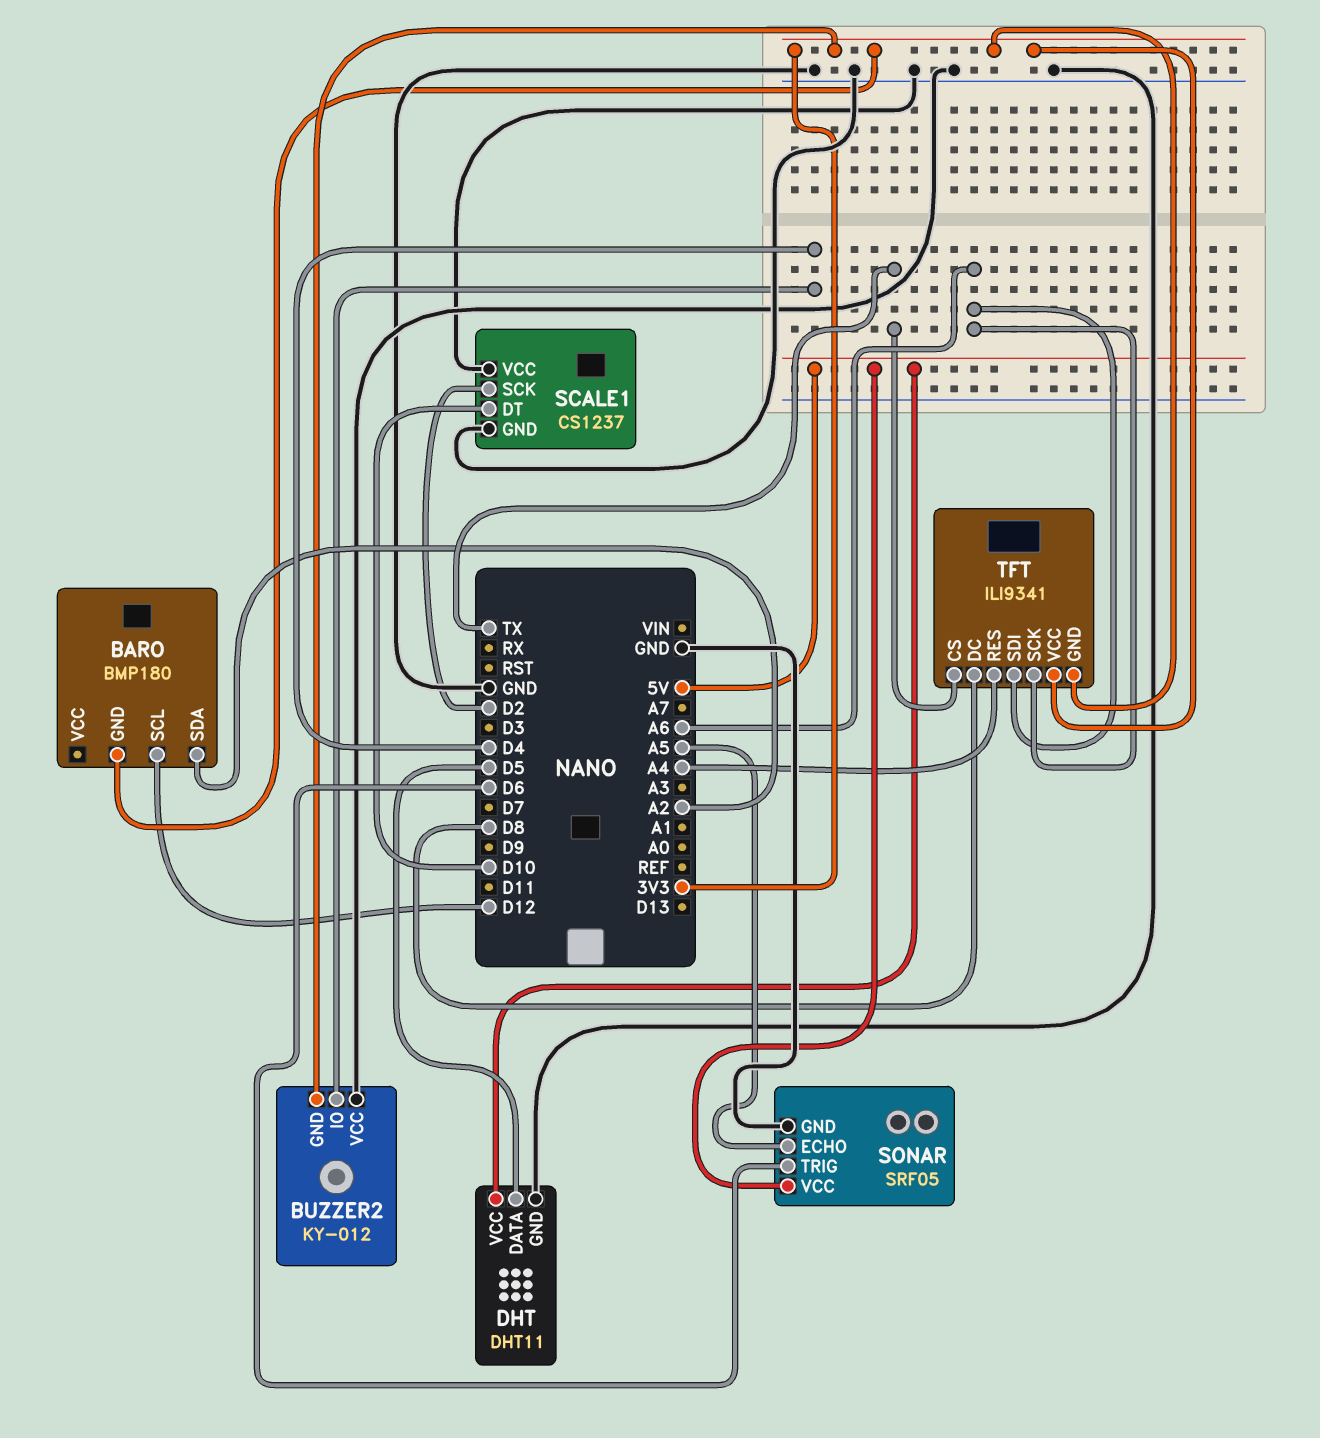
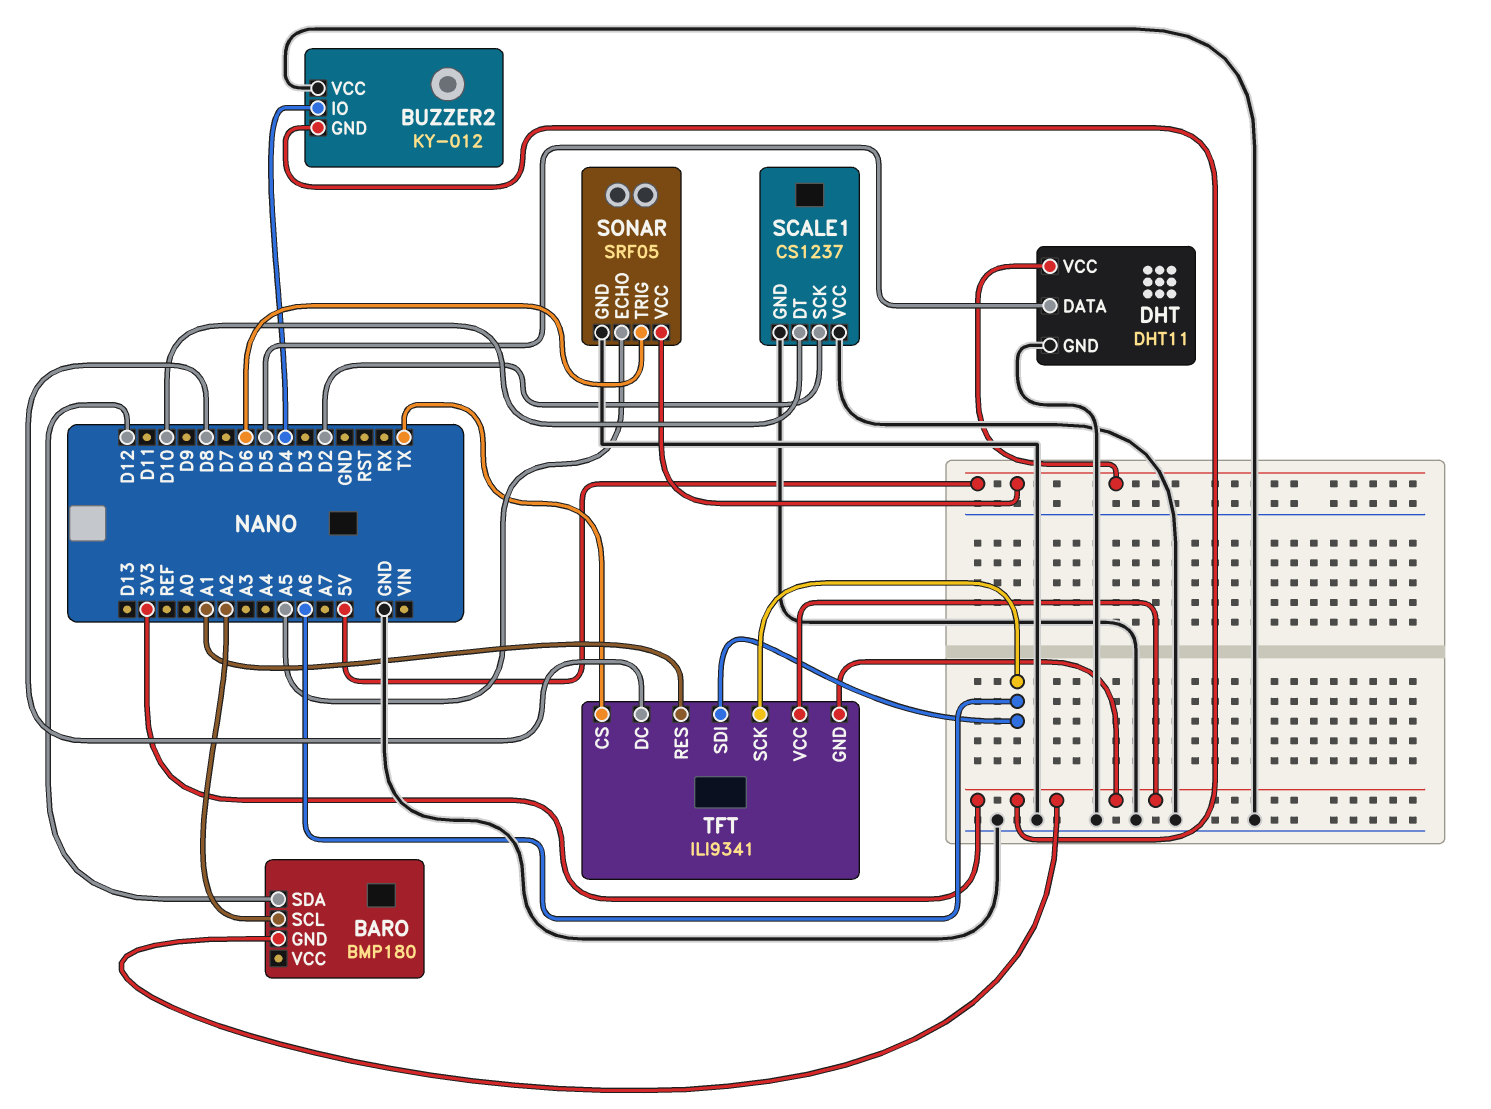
BARO pin SCL: D12 -> A2
BARO pin SDA: A2 -> D12
TFT pin RES: A4 -> A1

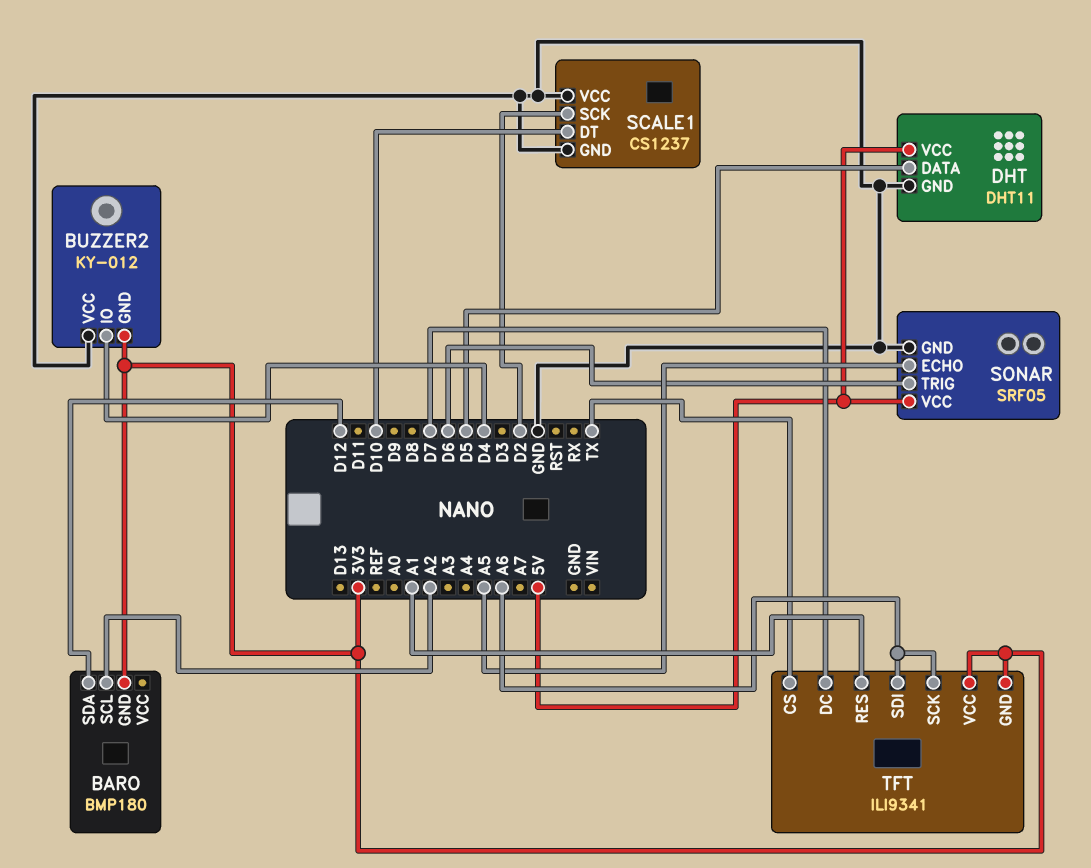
TFT pin DC: D8 -> D7

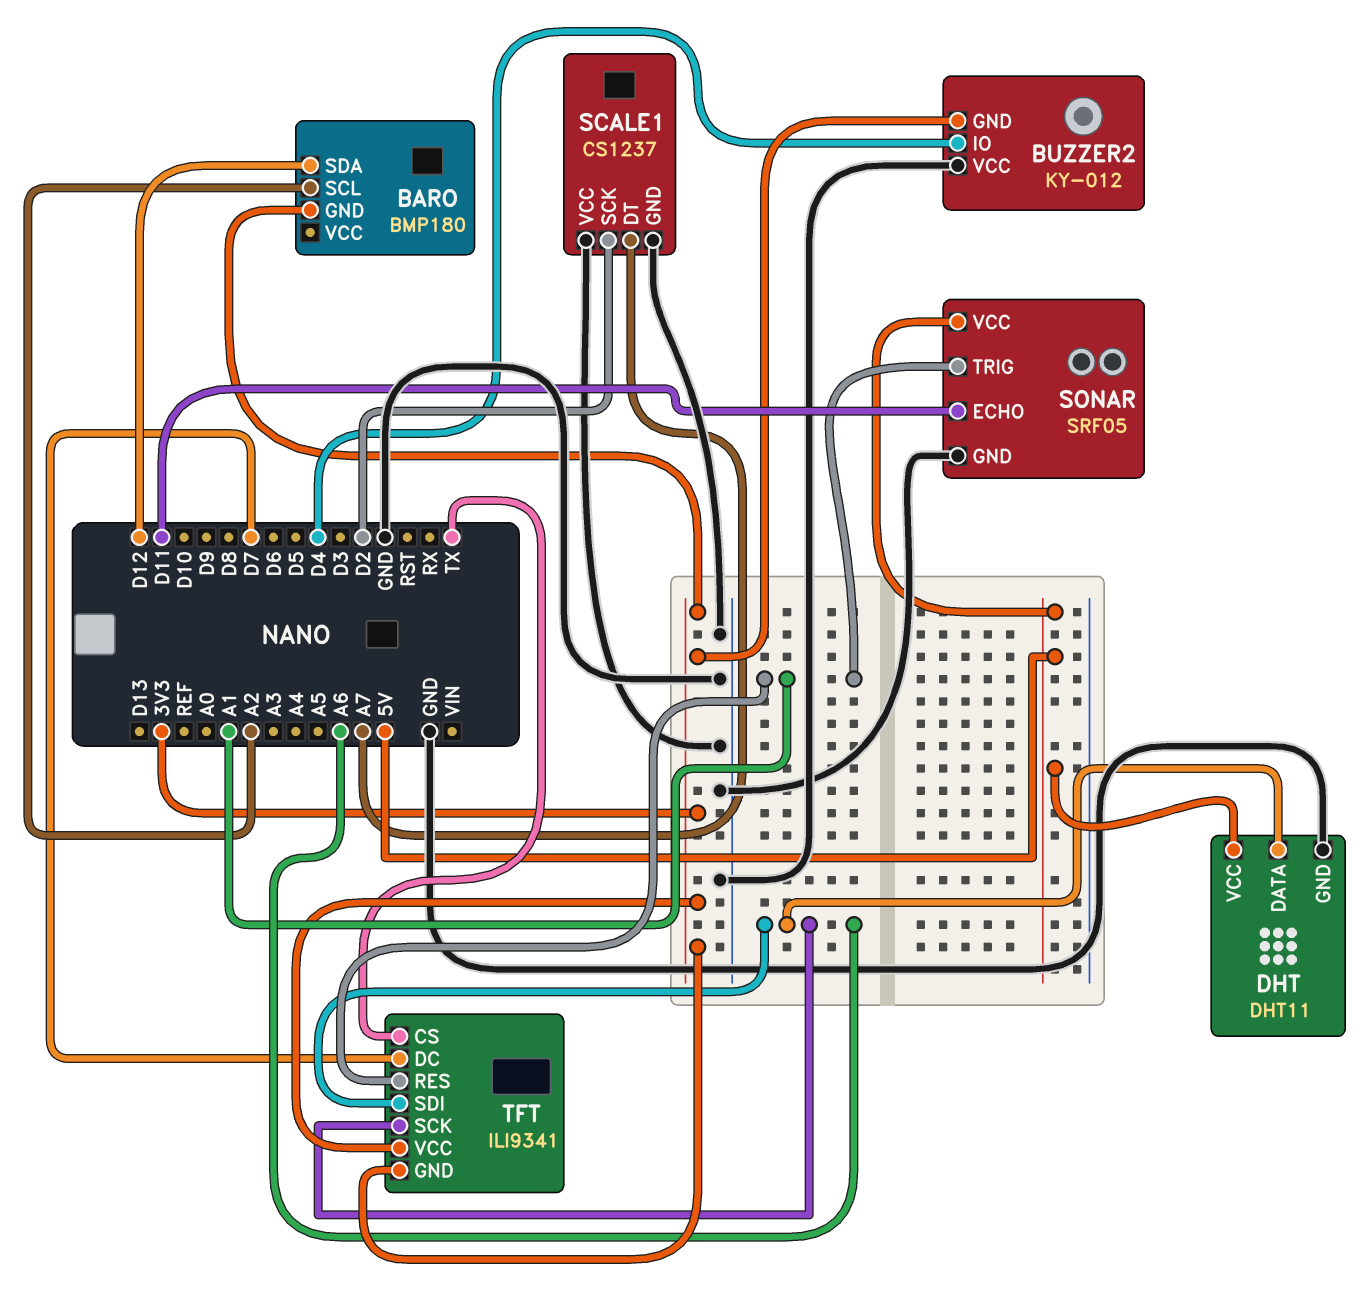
DHT pin DATA: D5 -> A6
SCALE1 pin DT: D10 -> A7
SONAR pin ECHO: A5 -> D11
SONAR pin TRIG: D6 -> A1

